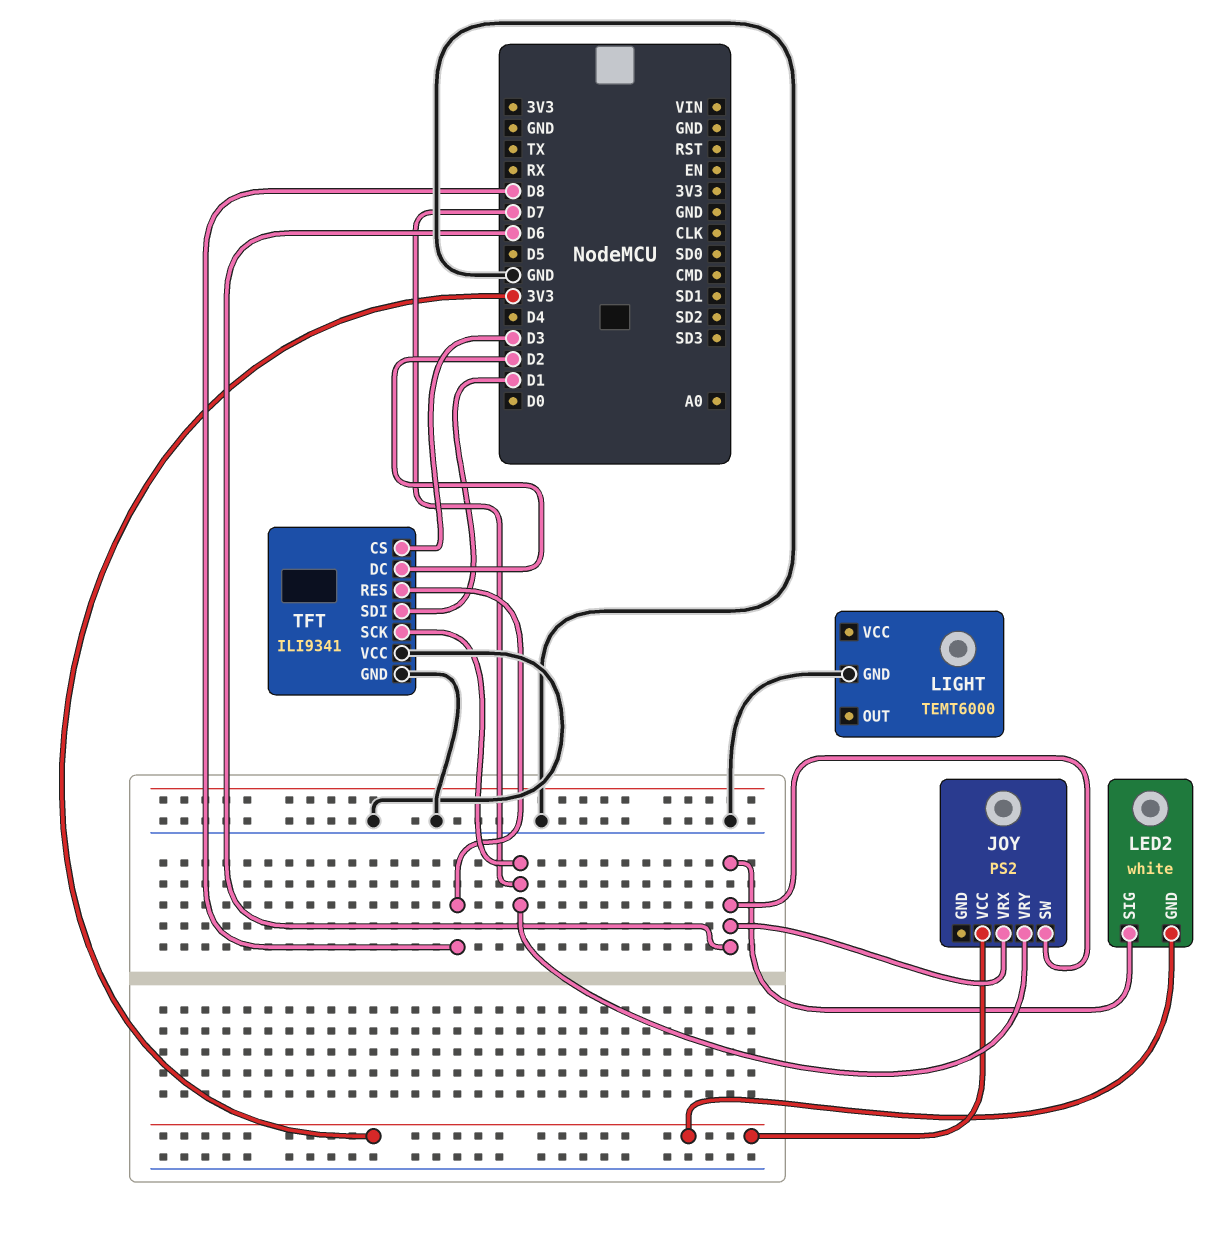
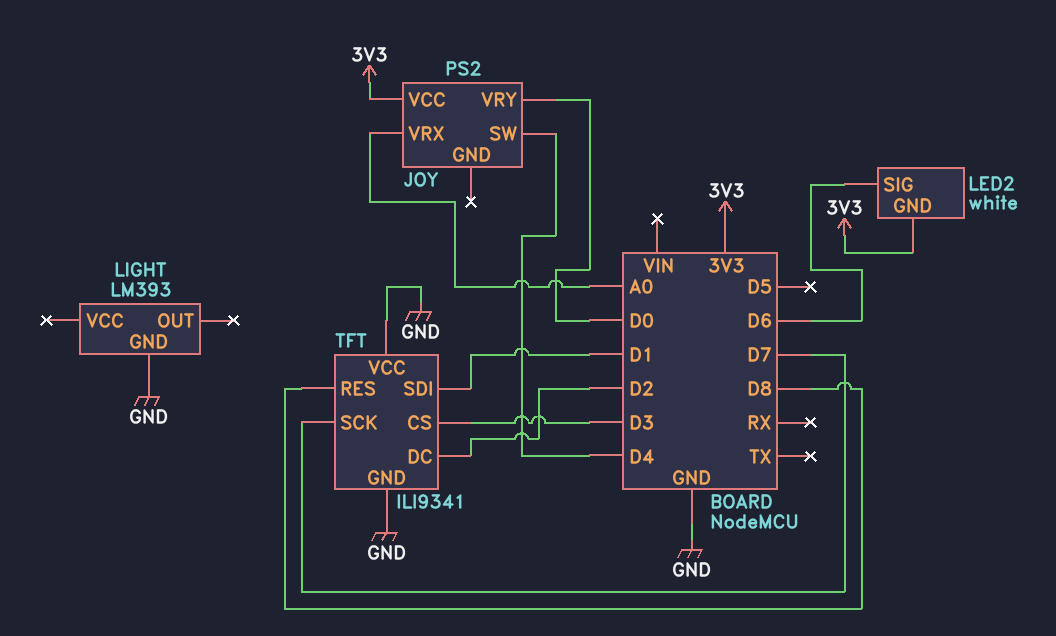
JOY pin SW: D6 -> D4
JOY pin VRX: D6 -> A0
JOY pin VRY: D7 -> D0
LIGHT: TEMT6000 -> LM393

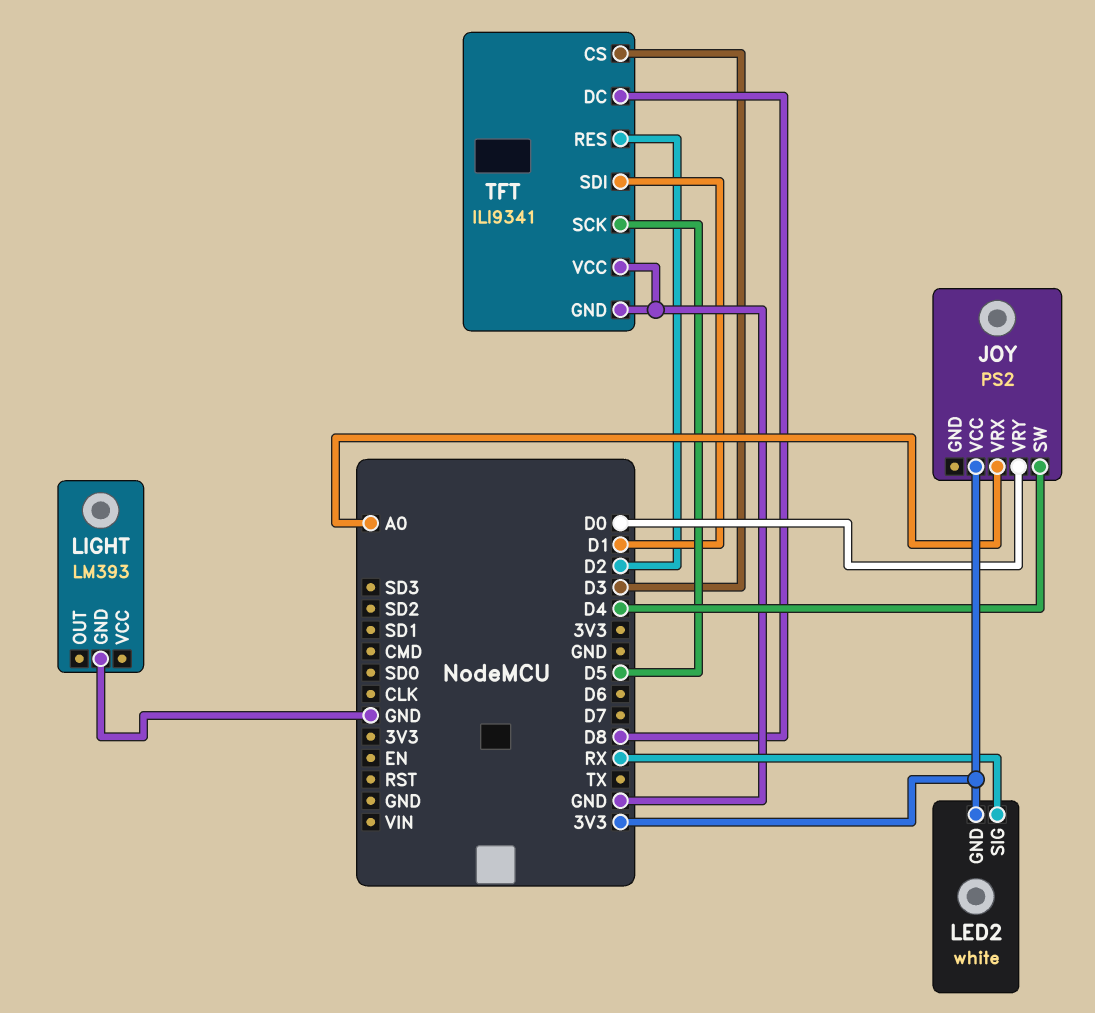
LED2 pin SIG: D6 -> RX
TFT pin DC: D2 -> D8
TFT pin RES: D8 -> D2
TFT pin SCK: D7 -> D5

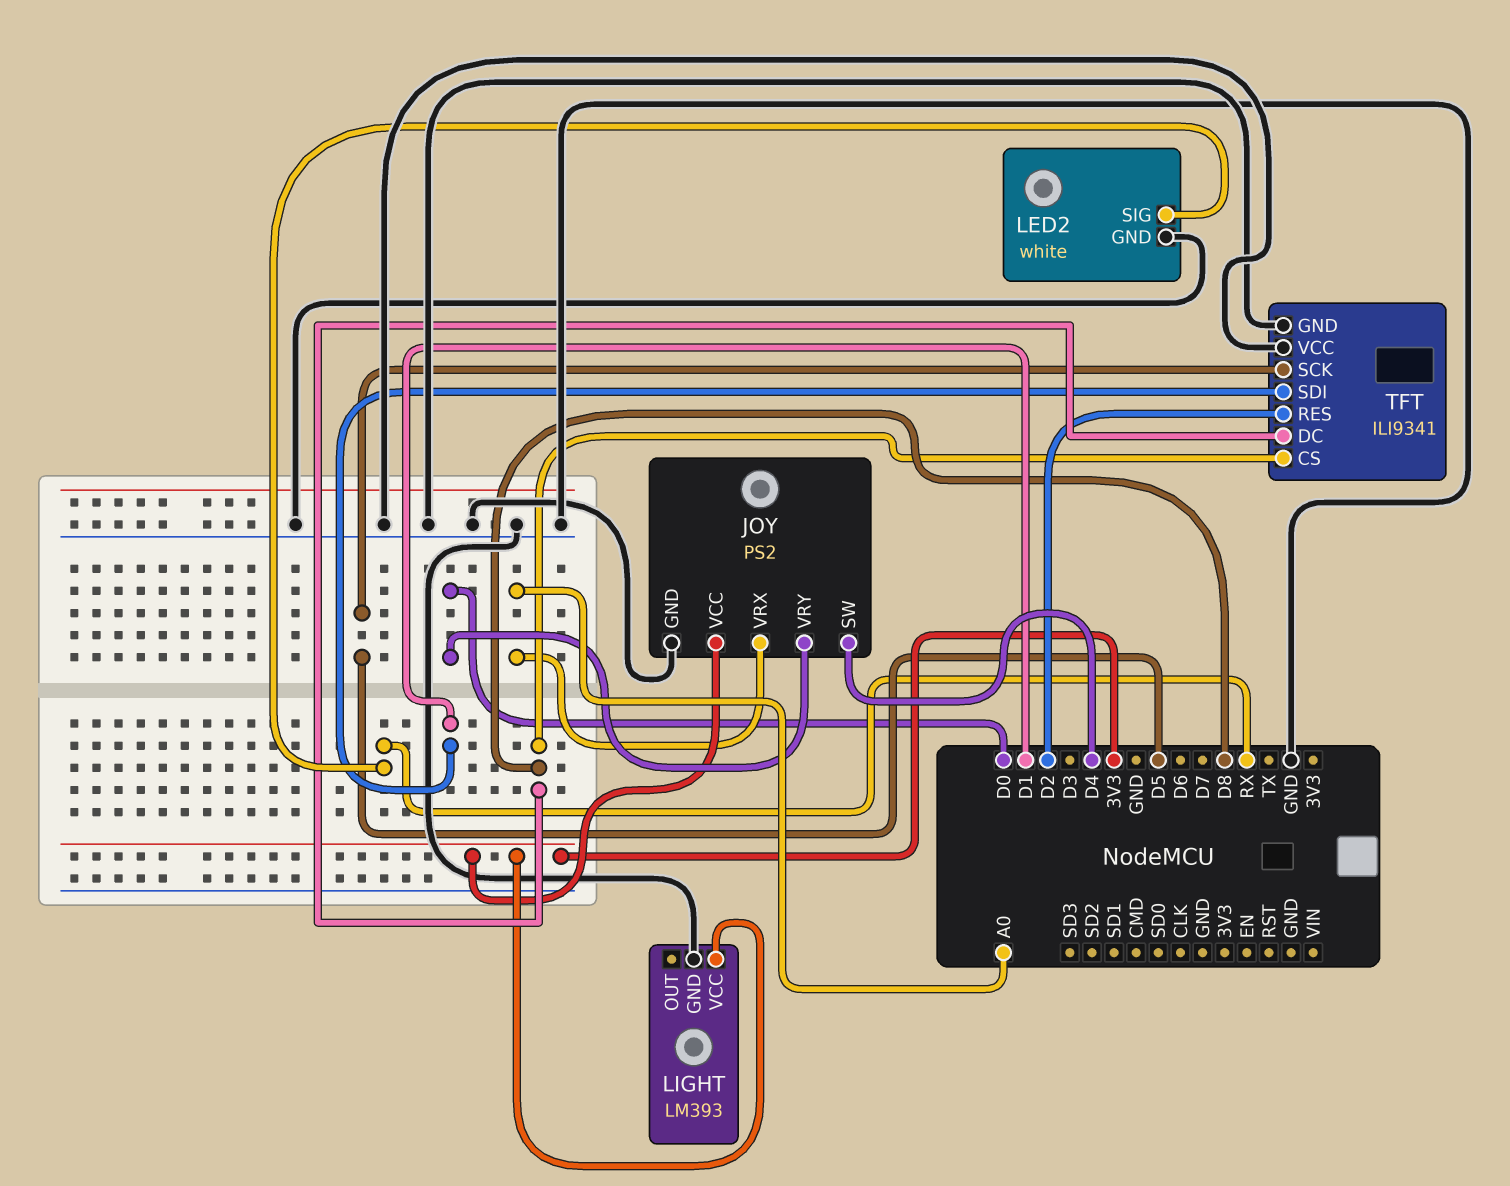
JOY pin GND: none -> GND
LED2 pin GND: 3V3 -> GND
LIGHT pin VCC: none -> 3V3
TFT pin CS: D3 -> D8

